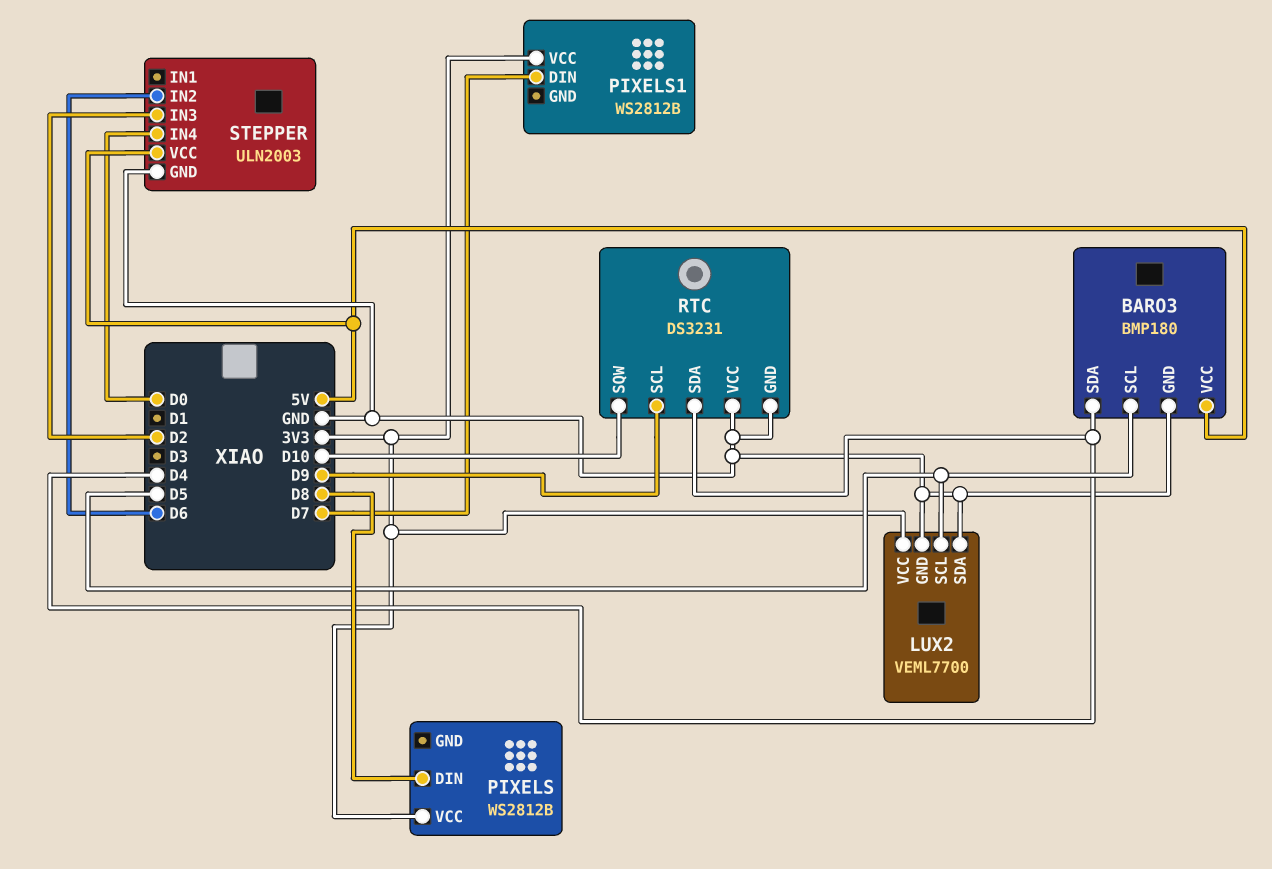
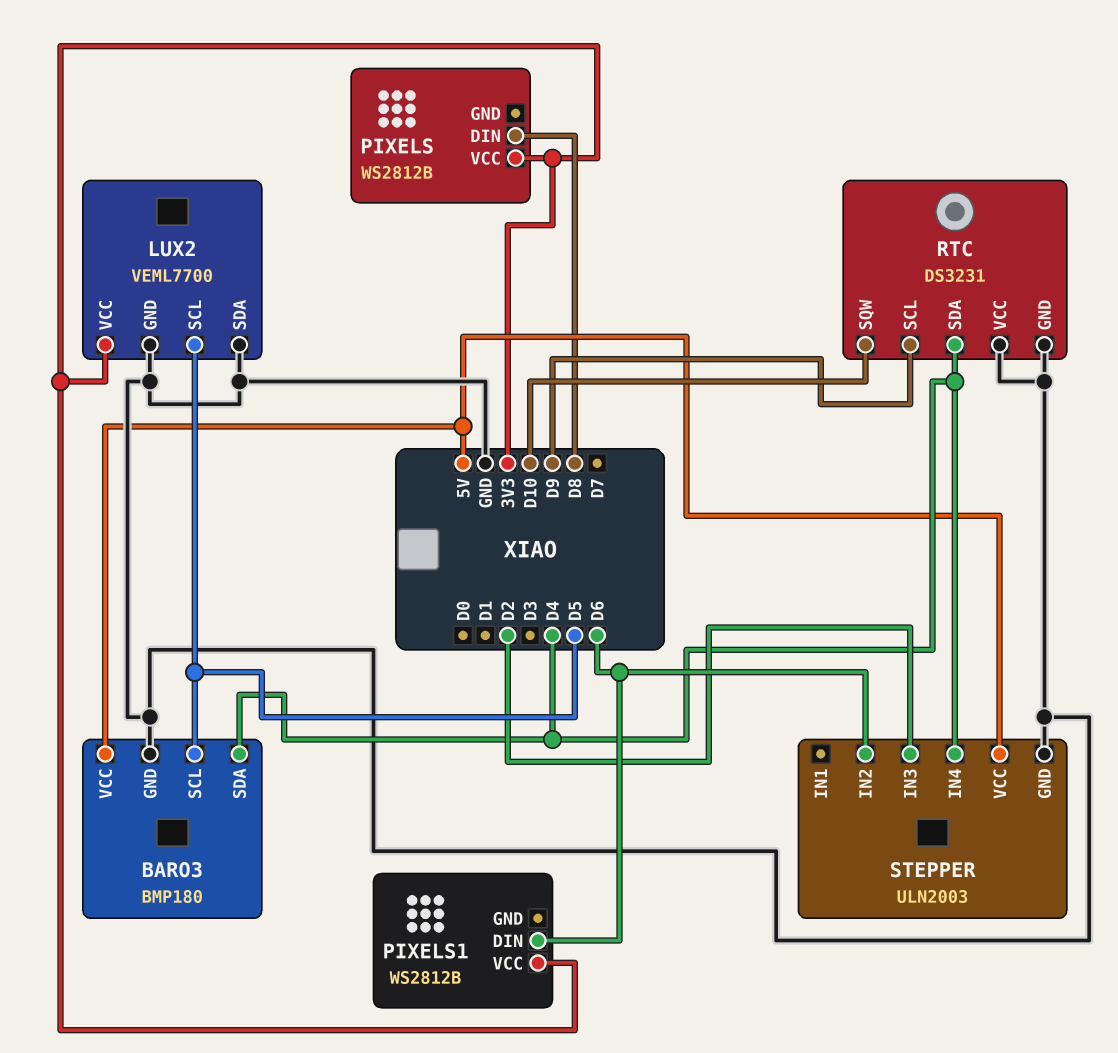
PIXELS1 pin DIN: D7 -> D6
STEPPER pin IN4: D0 -> D4

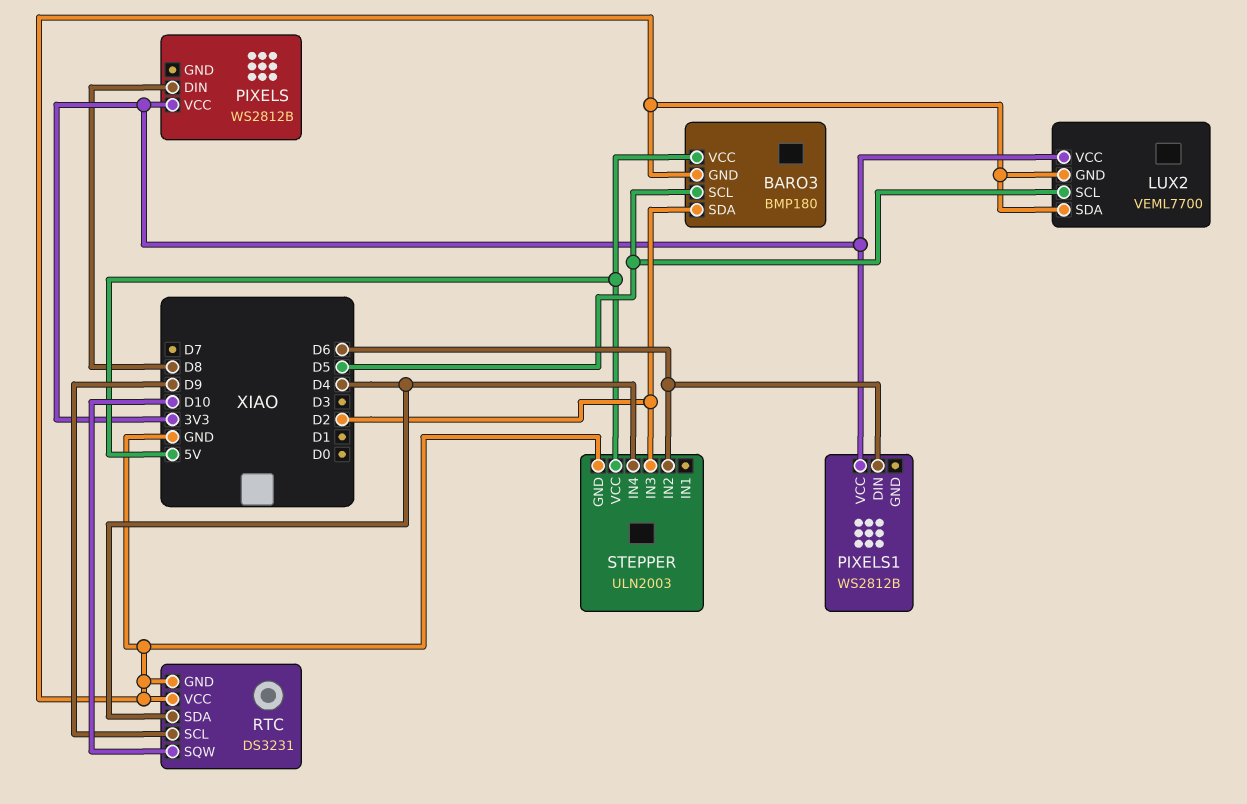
BARO3 pin SDA: D4 -> D2

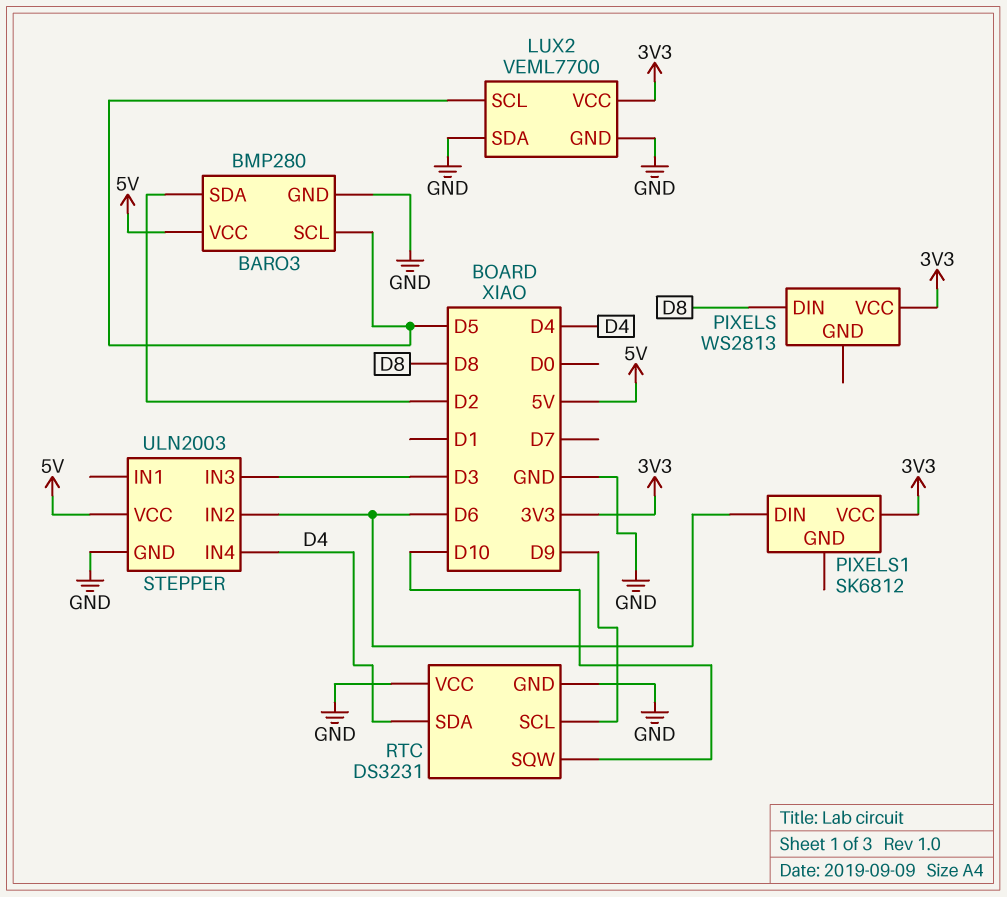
BARO3: BMP180 -> BMP280
PIXELS: WS2812B -> WS2813
PIXELS1: WS2812B -> SK6812
STEPPER pin IN3: D2 -> D3

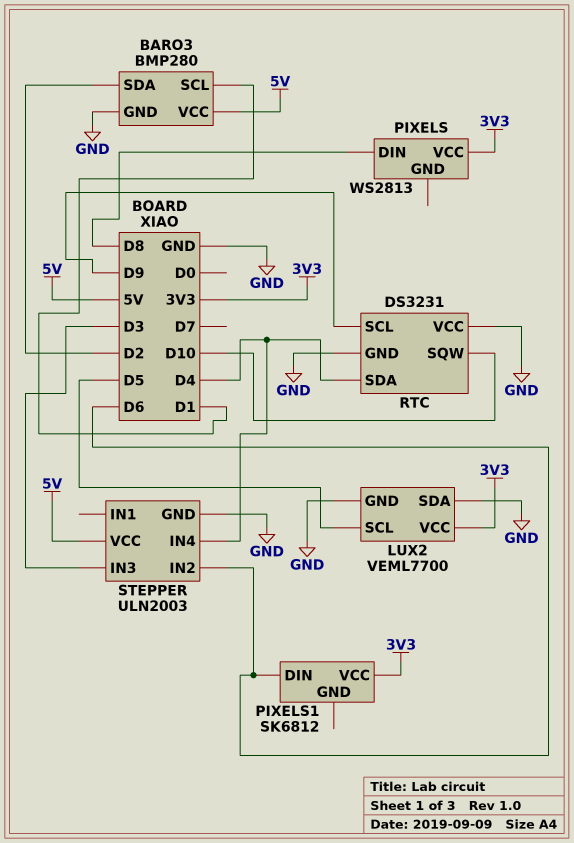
BARO3 pin SCL: D5 -> D1

